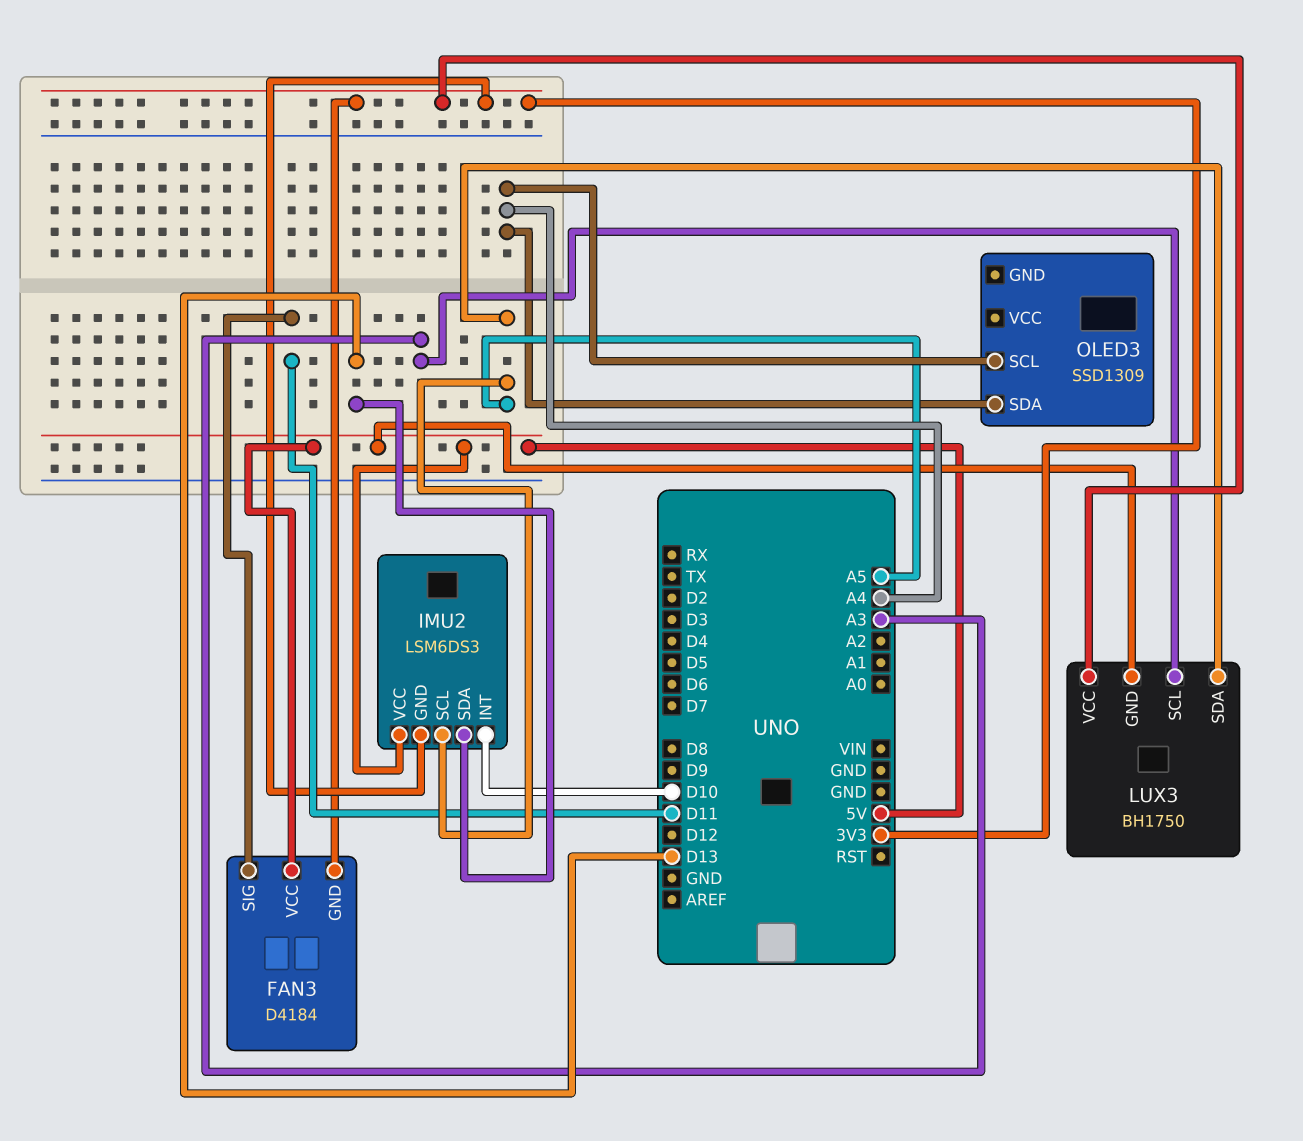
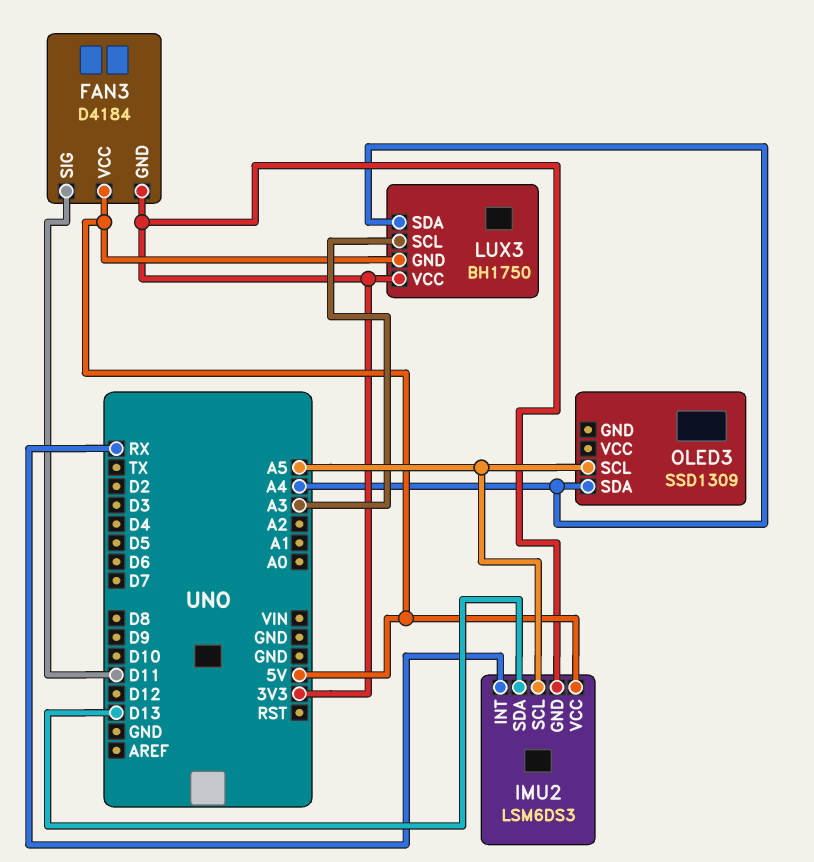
IMU2 pin INT: D10 -> RX
LUX3 pin SDA: A5 -> A4
OLED3 pin SCL: A4 -> A5

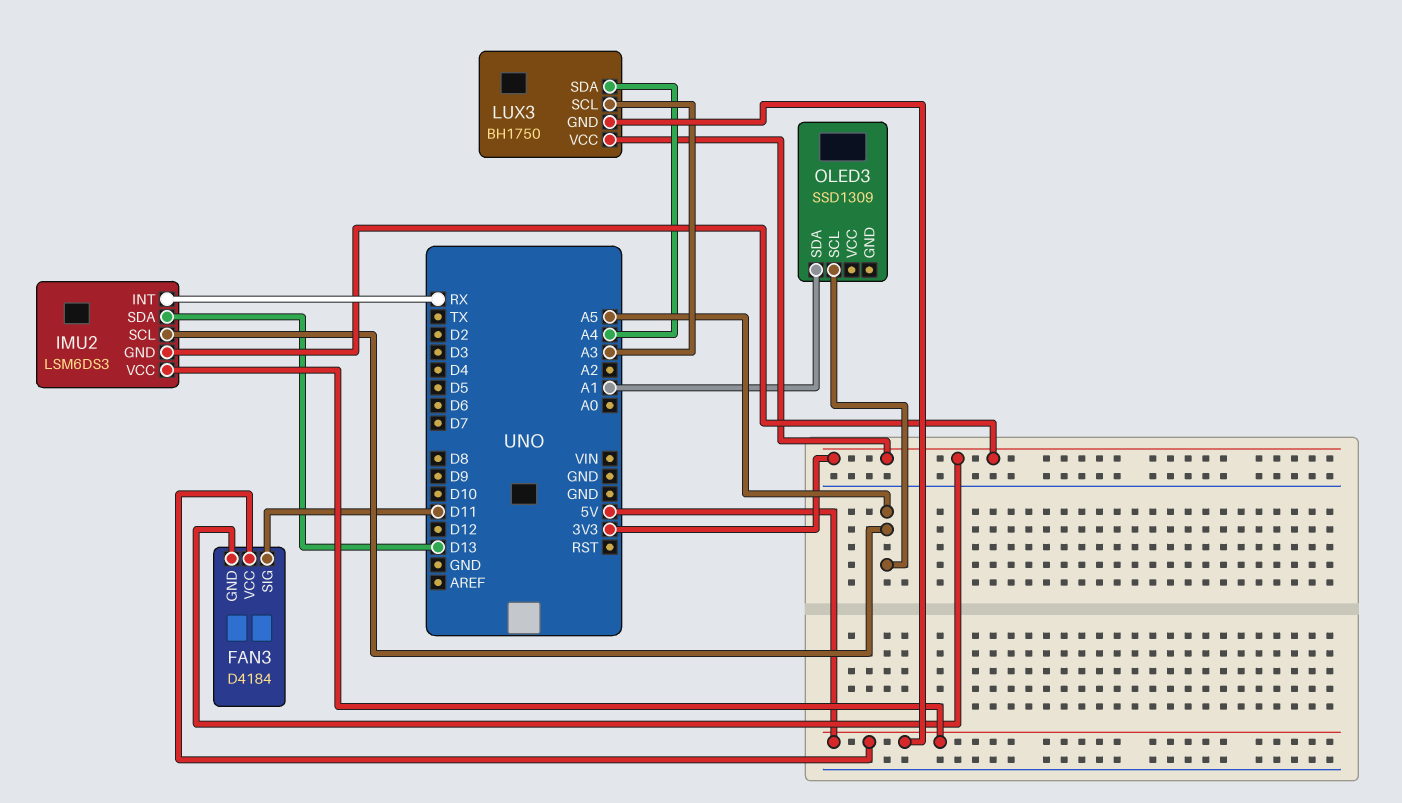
OLED3 pin SDA: A4 -> A1

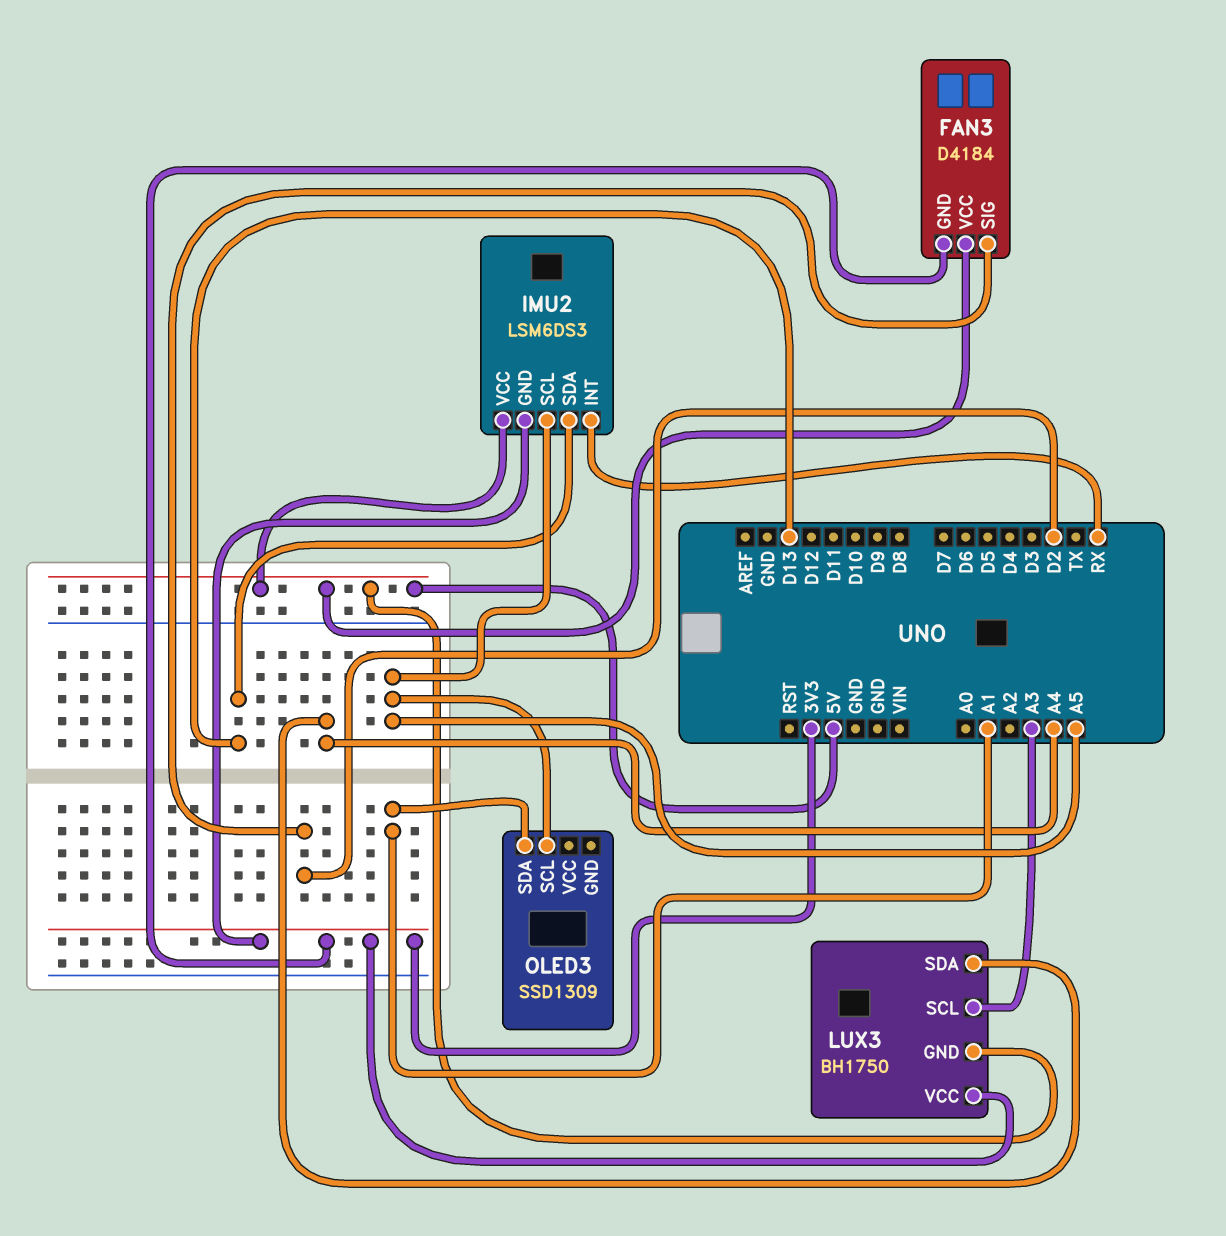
FAN3 pin SIG: D11 -> D2

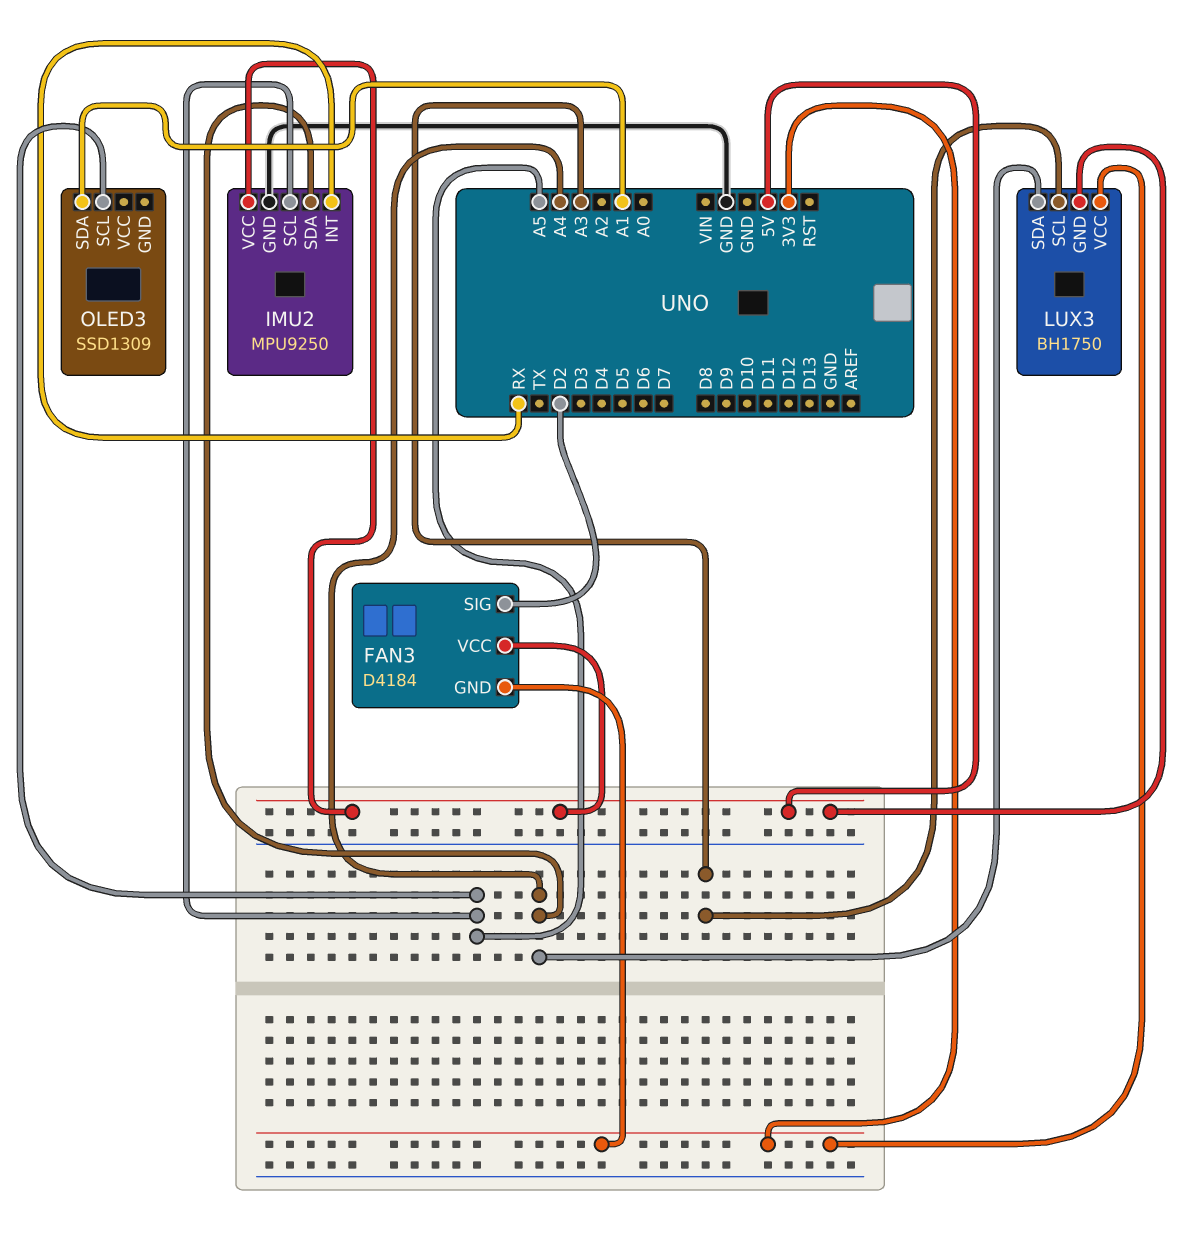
IMU2: LSM6DS3 -> MPU9250
IMU2 pin GND: 3V3 -> GND
IMU2 pin SDA: D13 -> A4

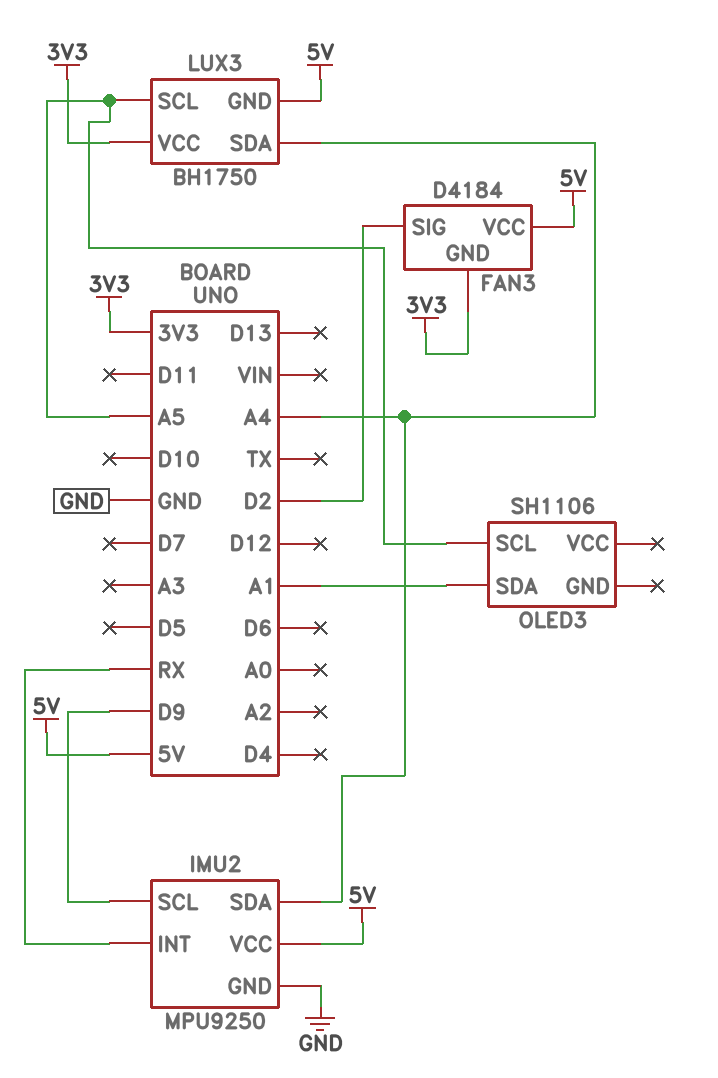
IMU2 pin SCL: A5 -> D9
LUX3 pin SCL: A3 -> A5
OLED3: SSD1309 -> SH1106

